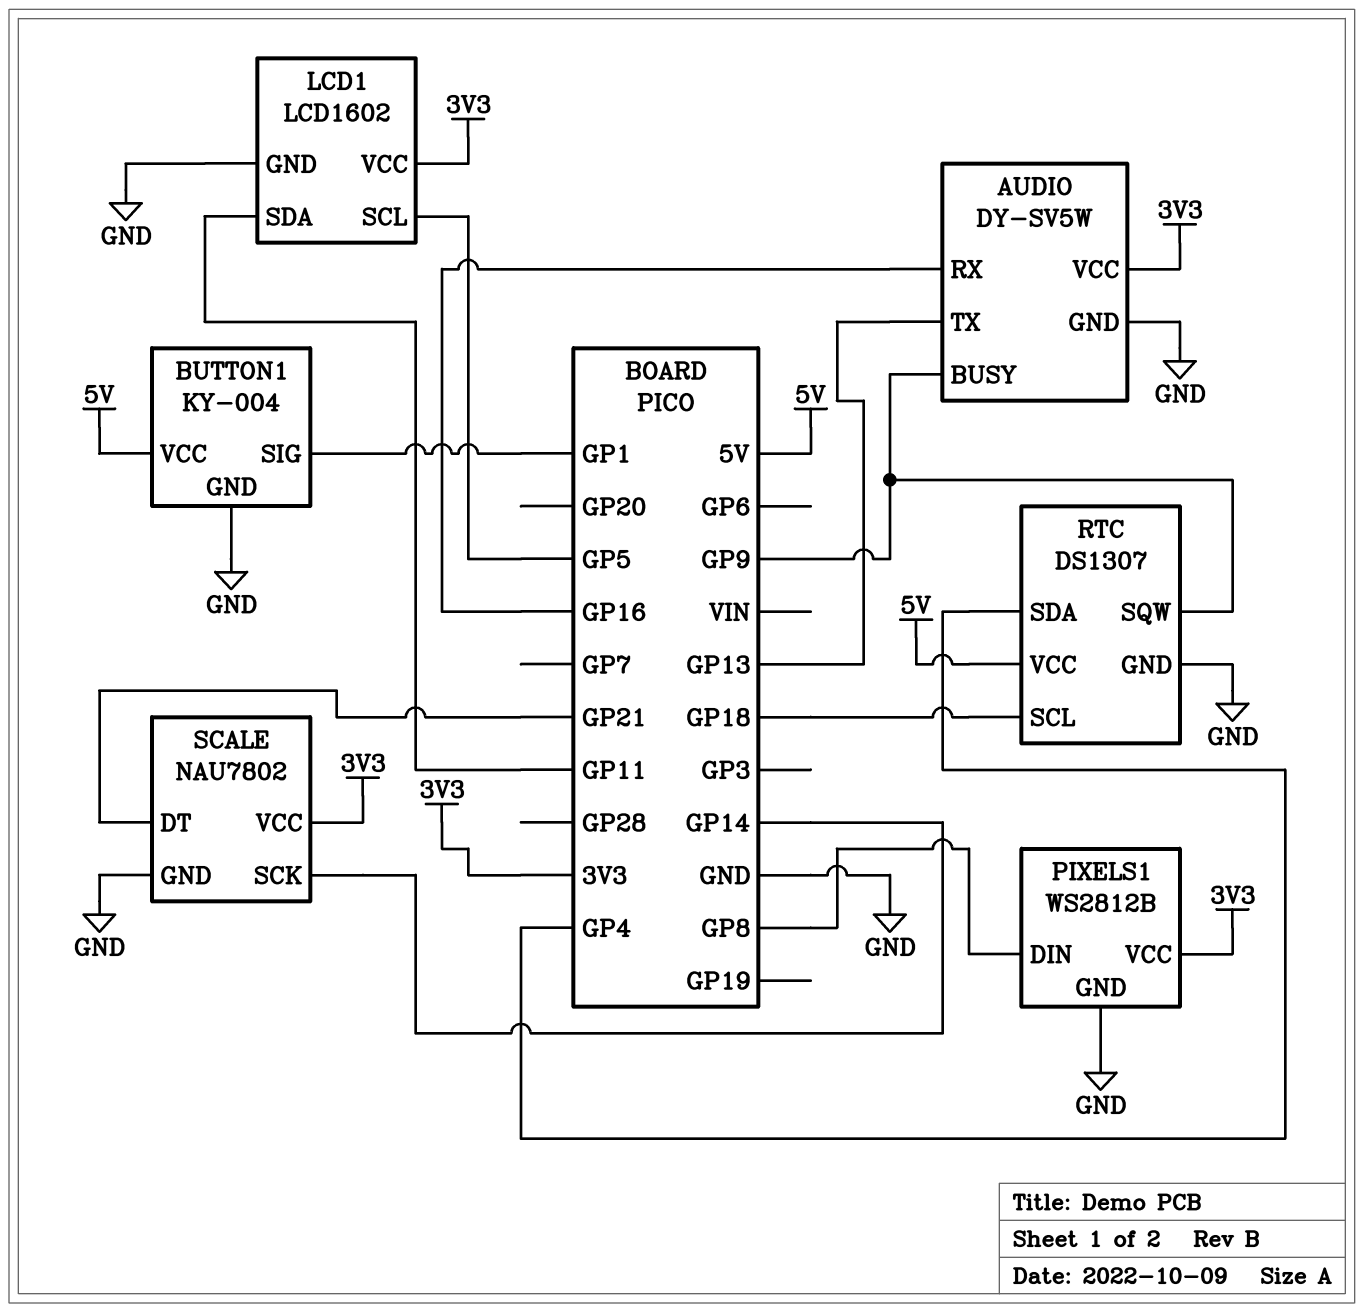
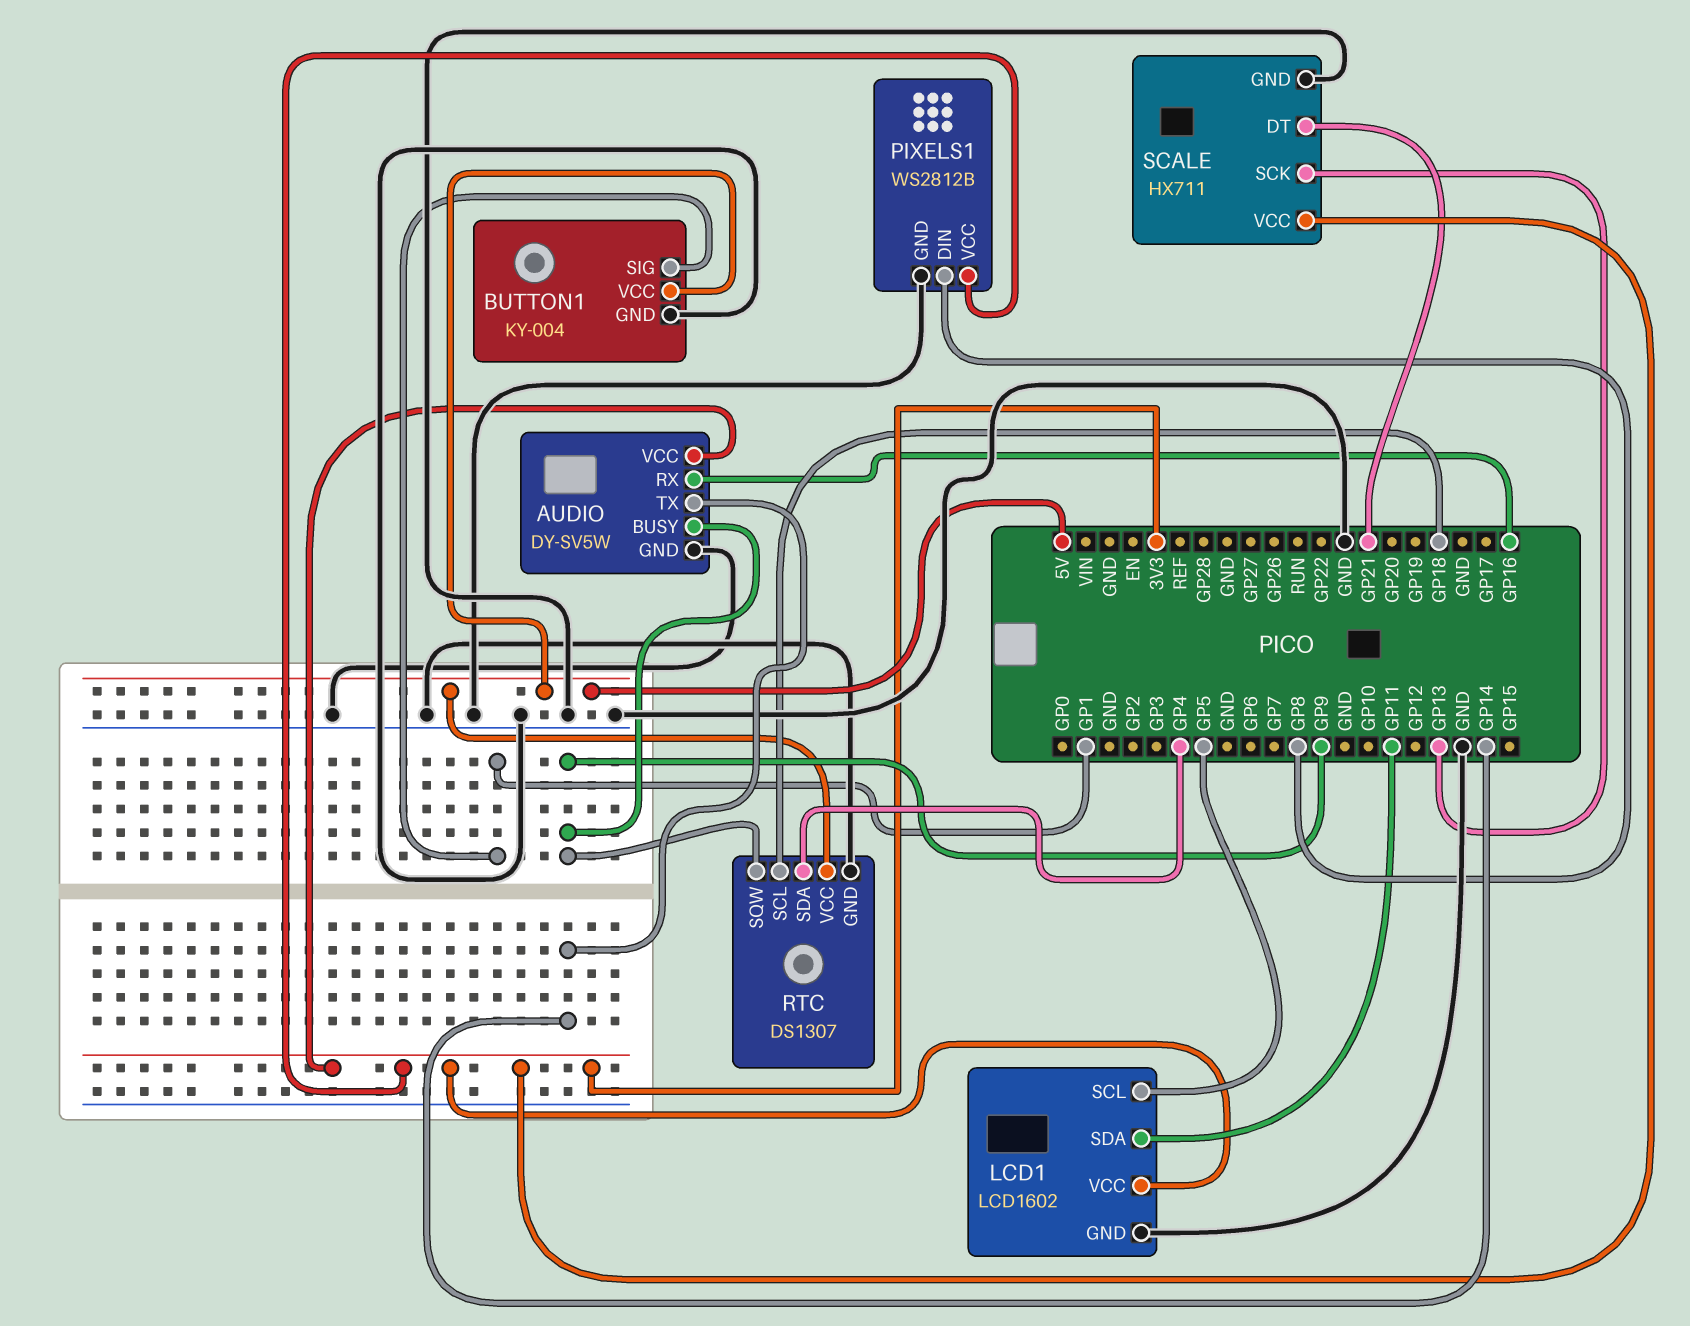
AUDIO pin TX: GP13 -> GP14
SCALE: NAU7802 -> HX711
SCALE pin SCK: GP14 -> GP13

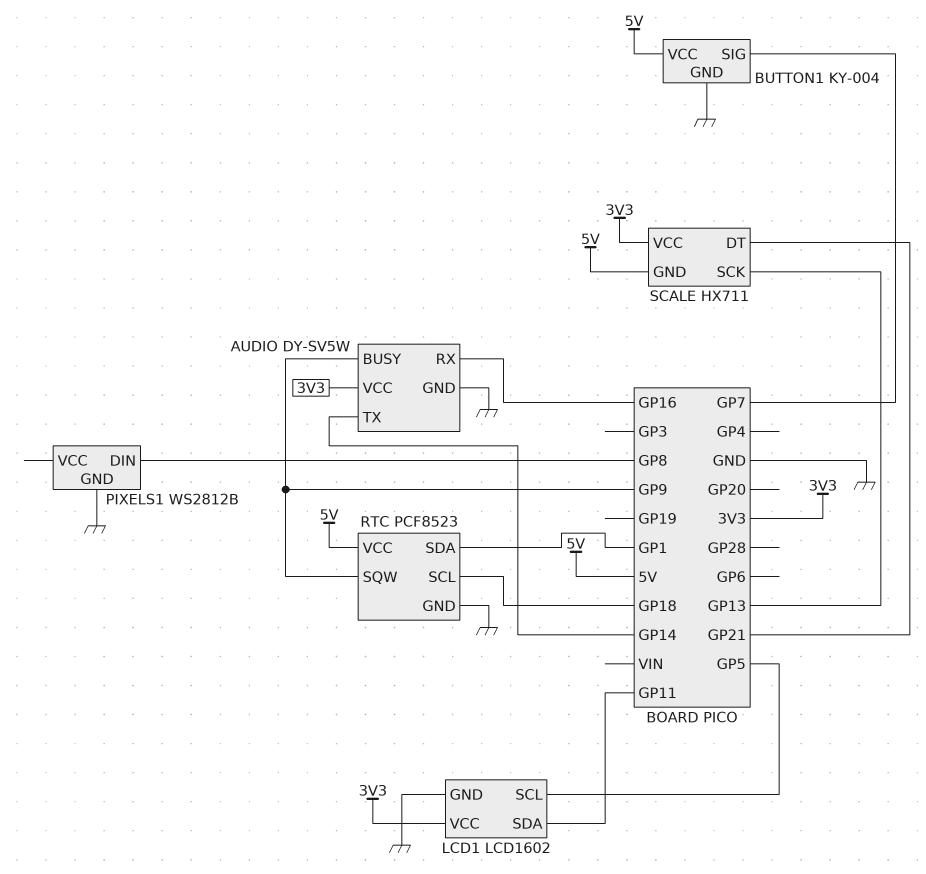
BUTTON1 pin SIG: GP1 -> GP7
PIXELS1 pin VCC: 3V3 -> none
RTC: DS1307 -> PCF8523
RTC pin SDA: GP4 -> GP1
SCALE pin GND: GND -> 5V

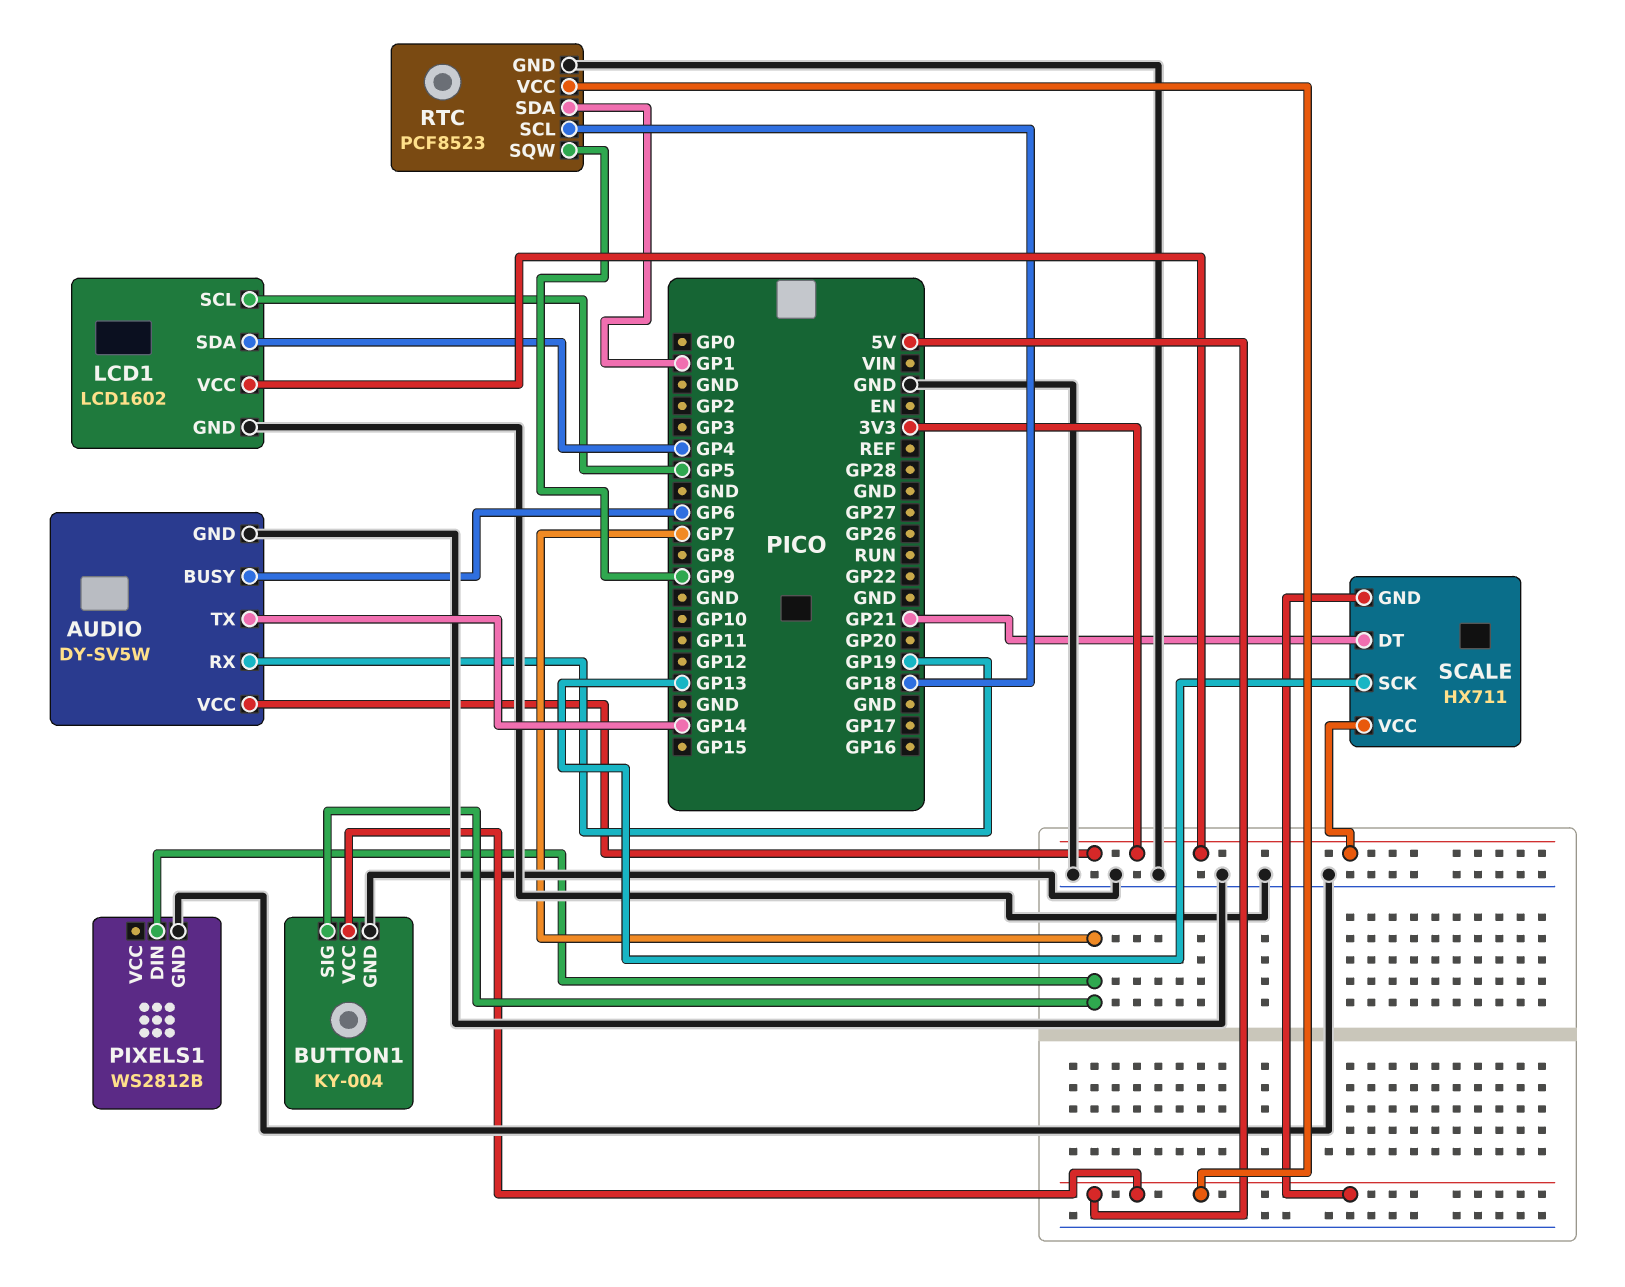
AUDIO pin BUSY: GP9 -> GP6
AUDIO pin RX: GP16 -> GP19
LCD1 pin SDA: GP11 -> GP4
PIXELS1 pin DIN: GP8 -> GP7

